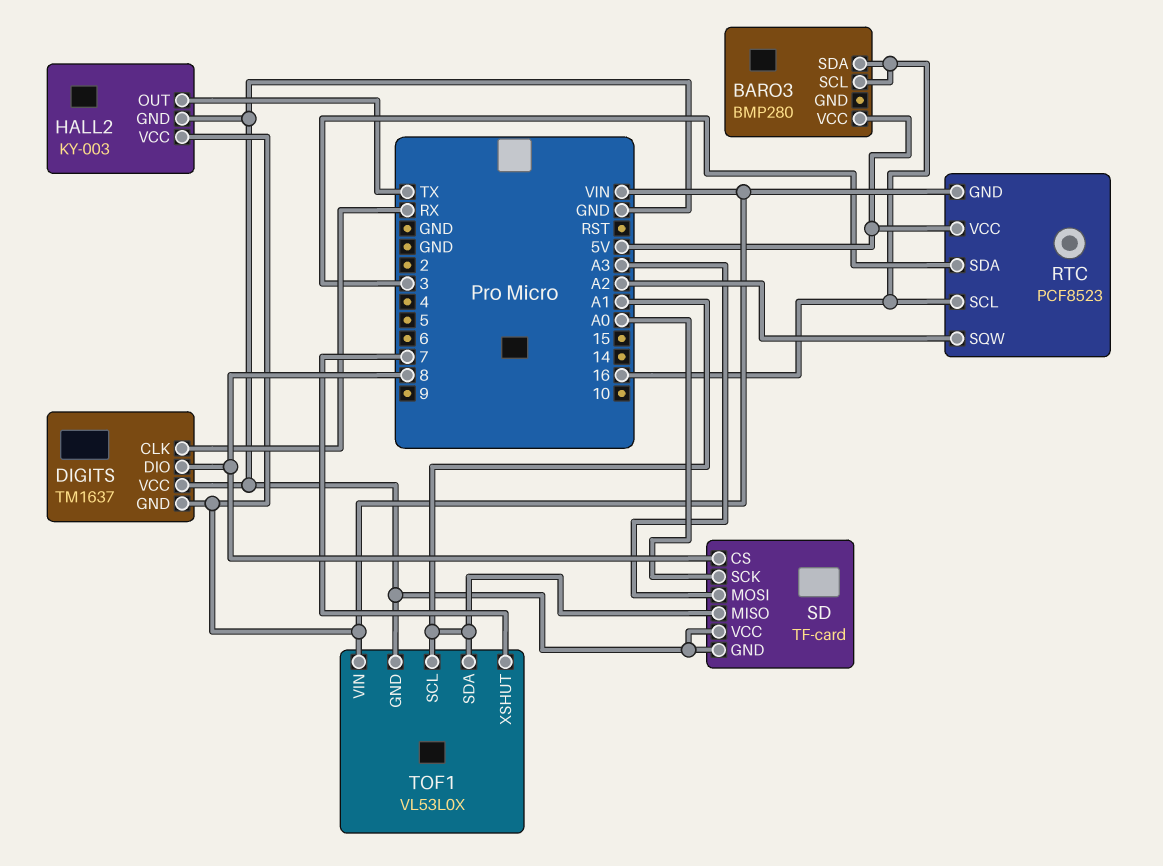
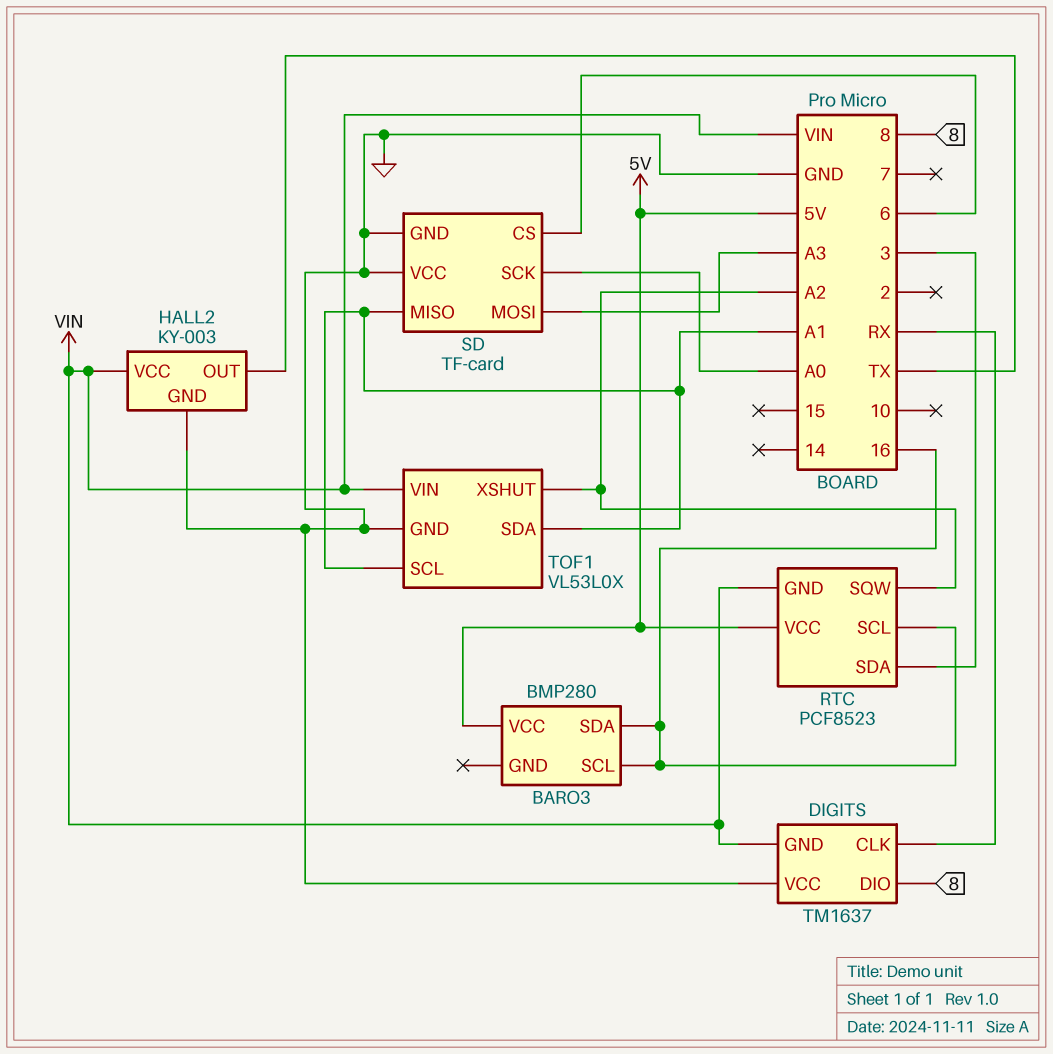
SD pin CS: 8 -> 6
TOF1 pin XSHUT: 7 -> A2

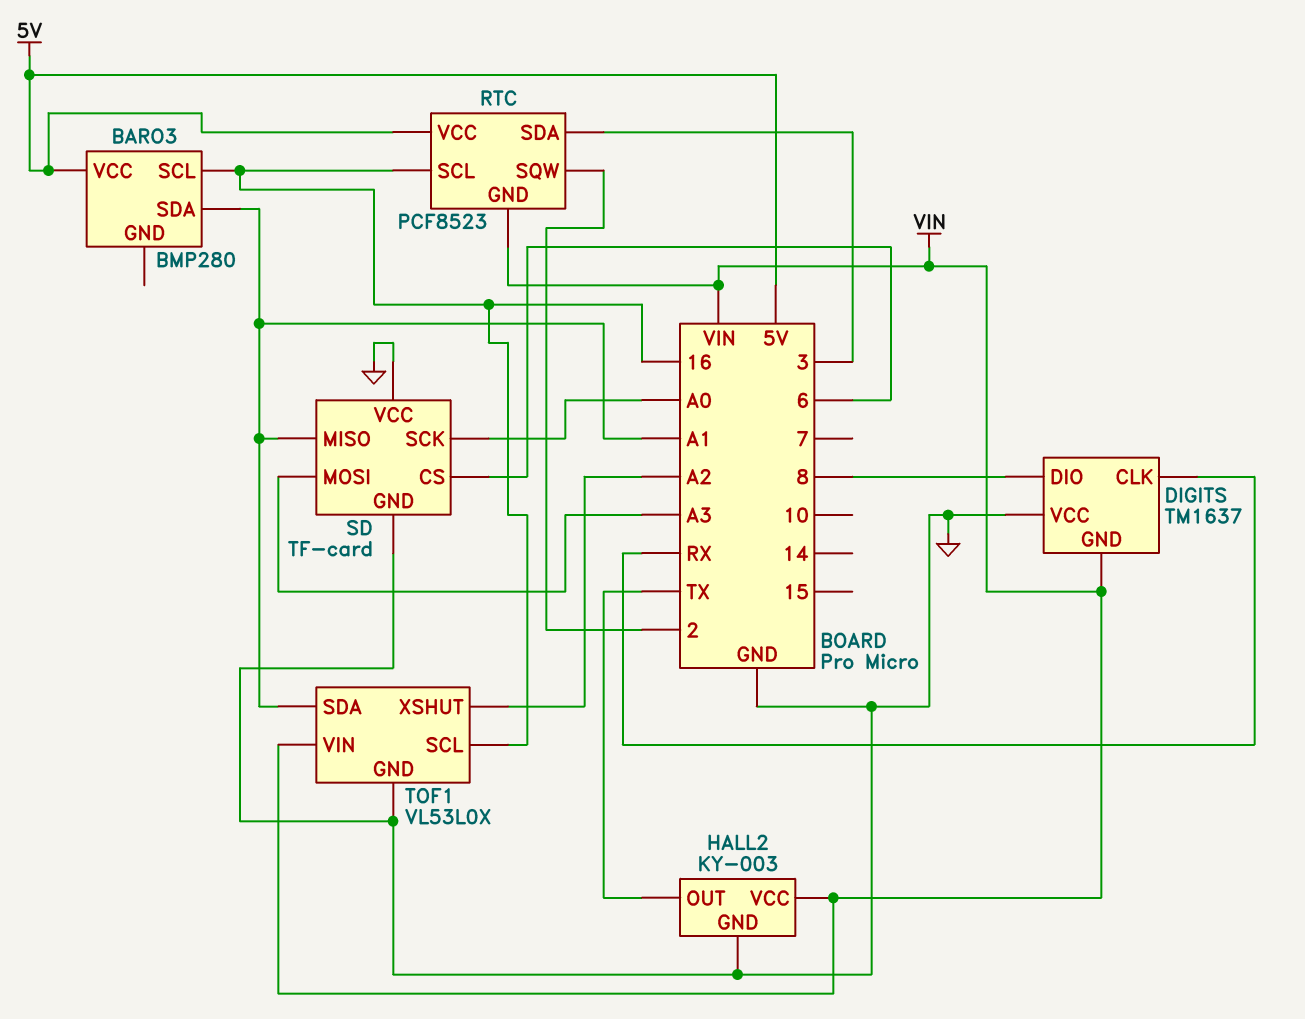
BARO3 pin SDA: 16 -> A1
RTC pin SQW: A2 -> 2
TOF1 pin SCL: A1 -> 16

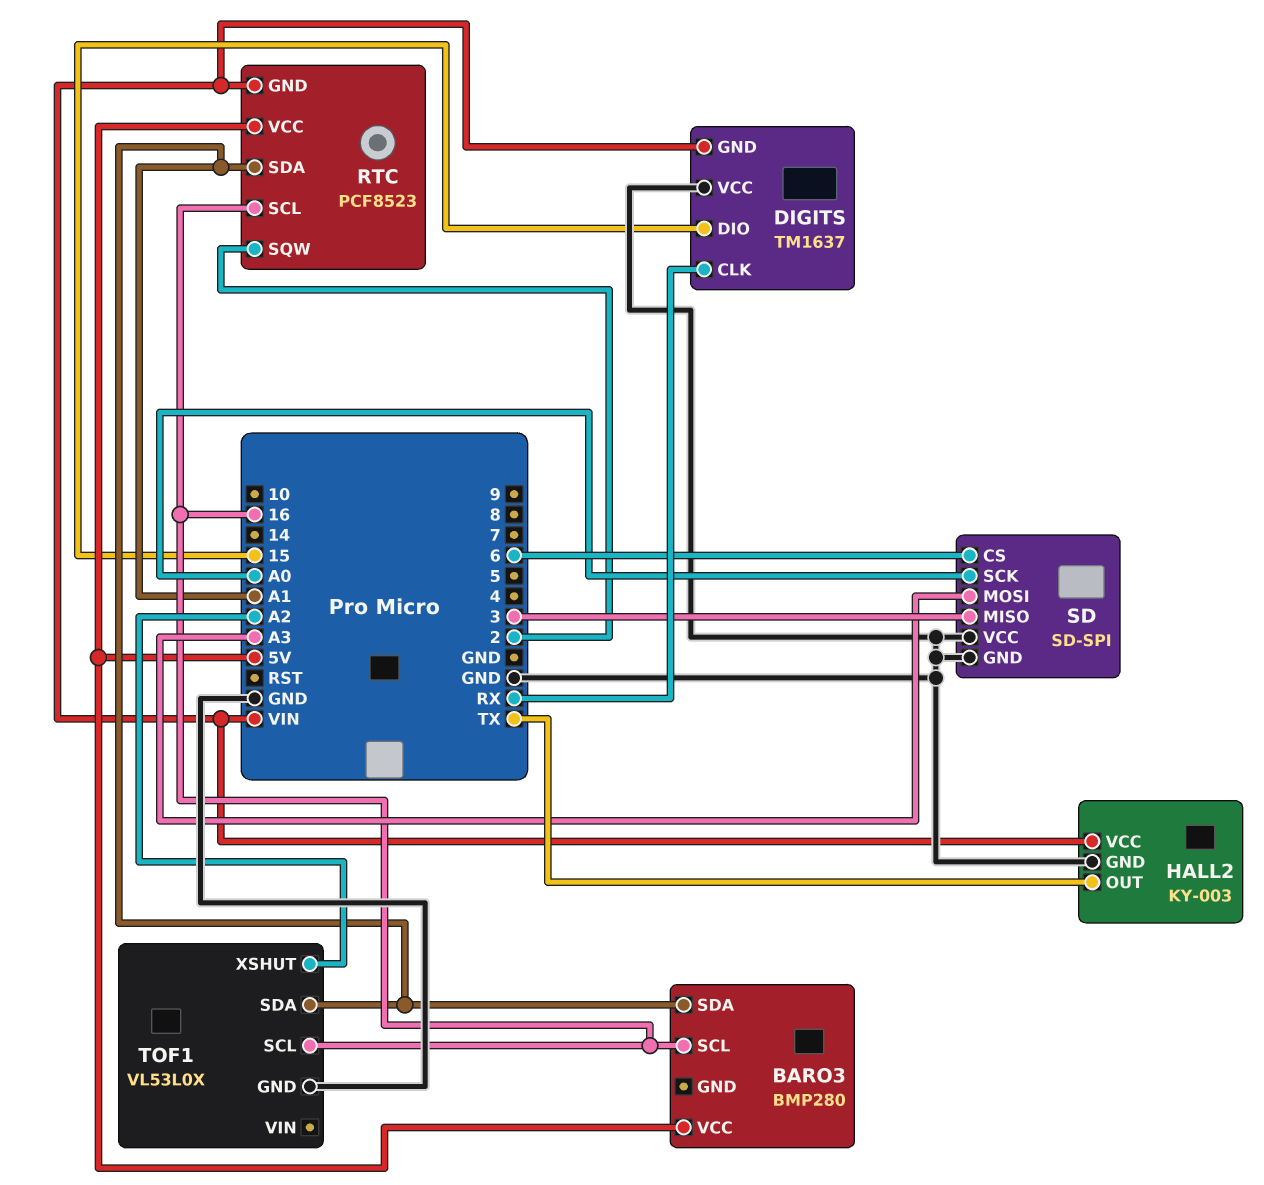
DIGITS pin DIO: 8 -> 15
RTC pin SDA: 3 -> A1
SD: TF-card -> SD-SPI
SD pin MISO: A1 -> 3
TOF1 pin VIN: VIN -> none

